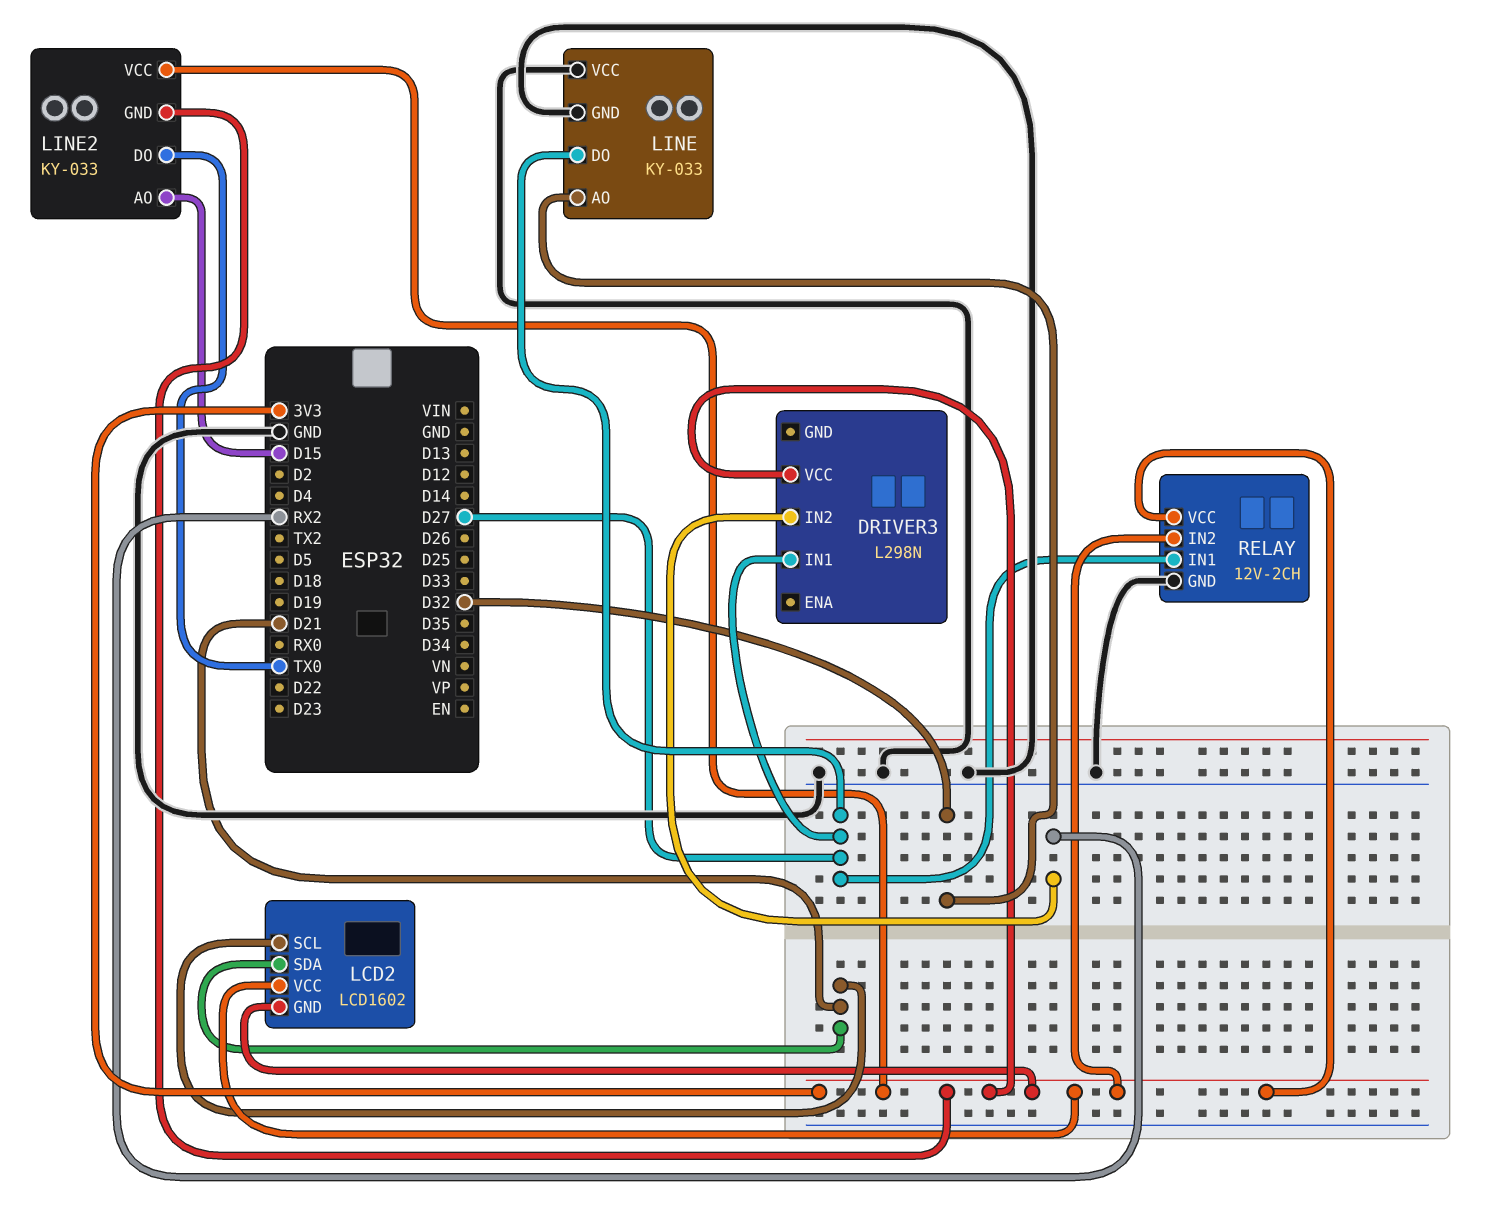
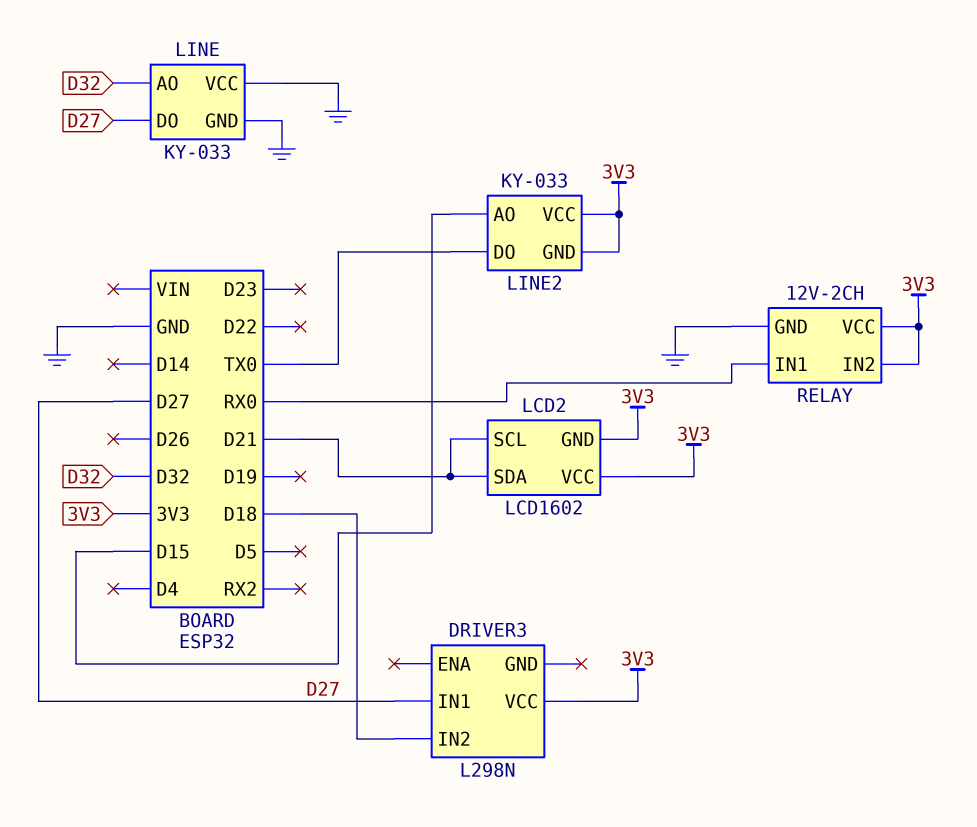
DRIVER3 pin IN2: RX2 -> D18
RELAY pin IN1: D27 -> RX0

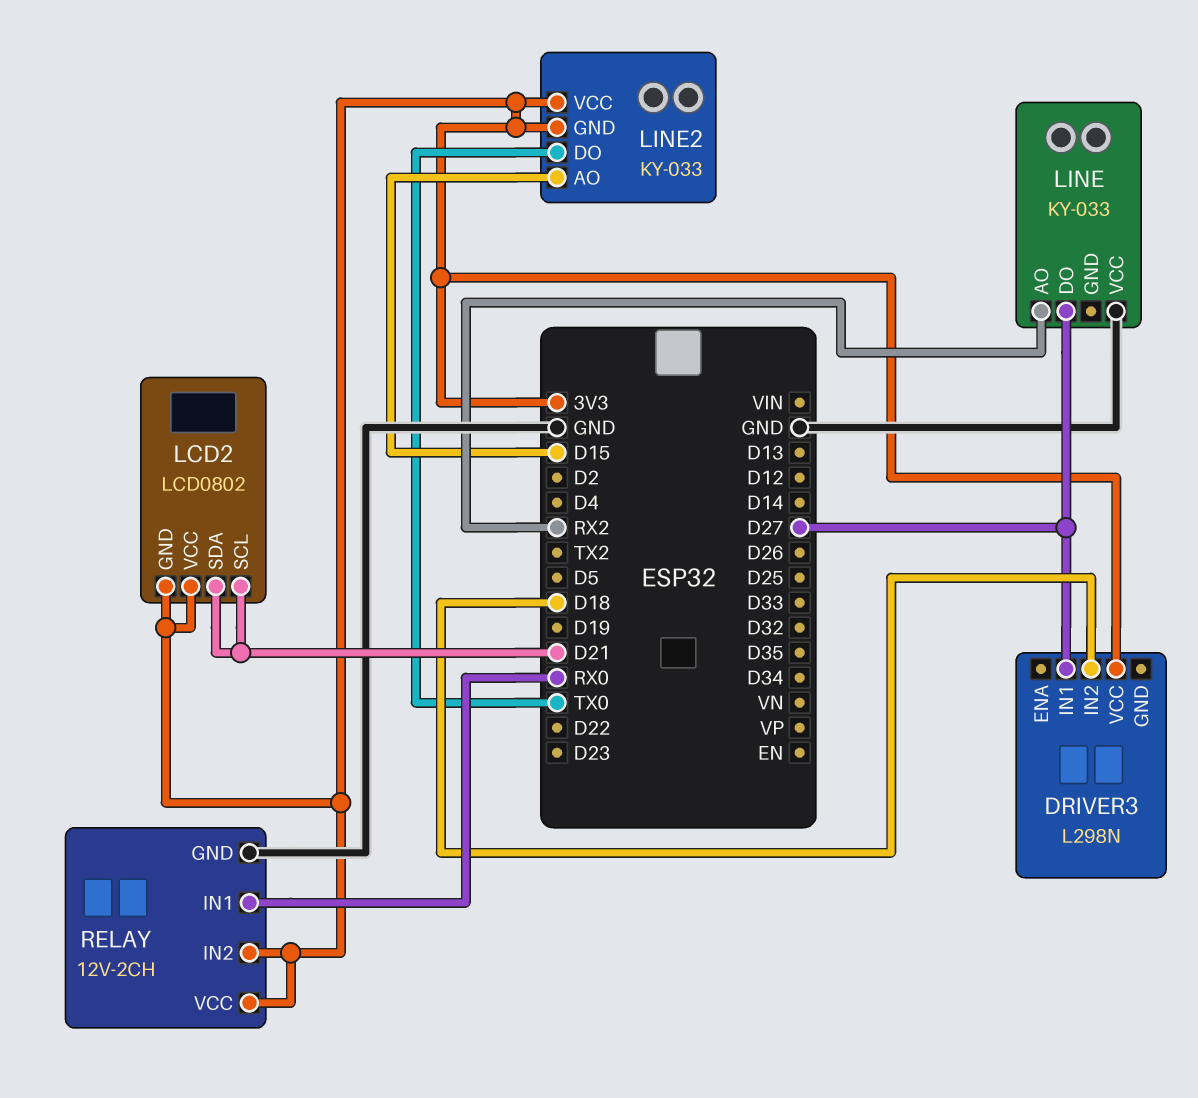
LCD2: LCD1602 -> LCD0802
LINE pin AO: D32 -> RX2
LINE pin GND: GND -> none

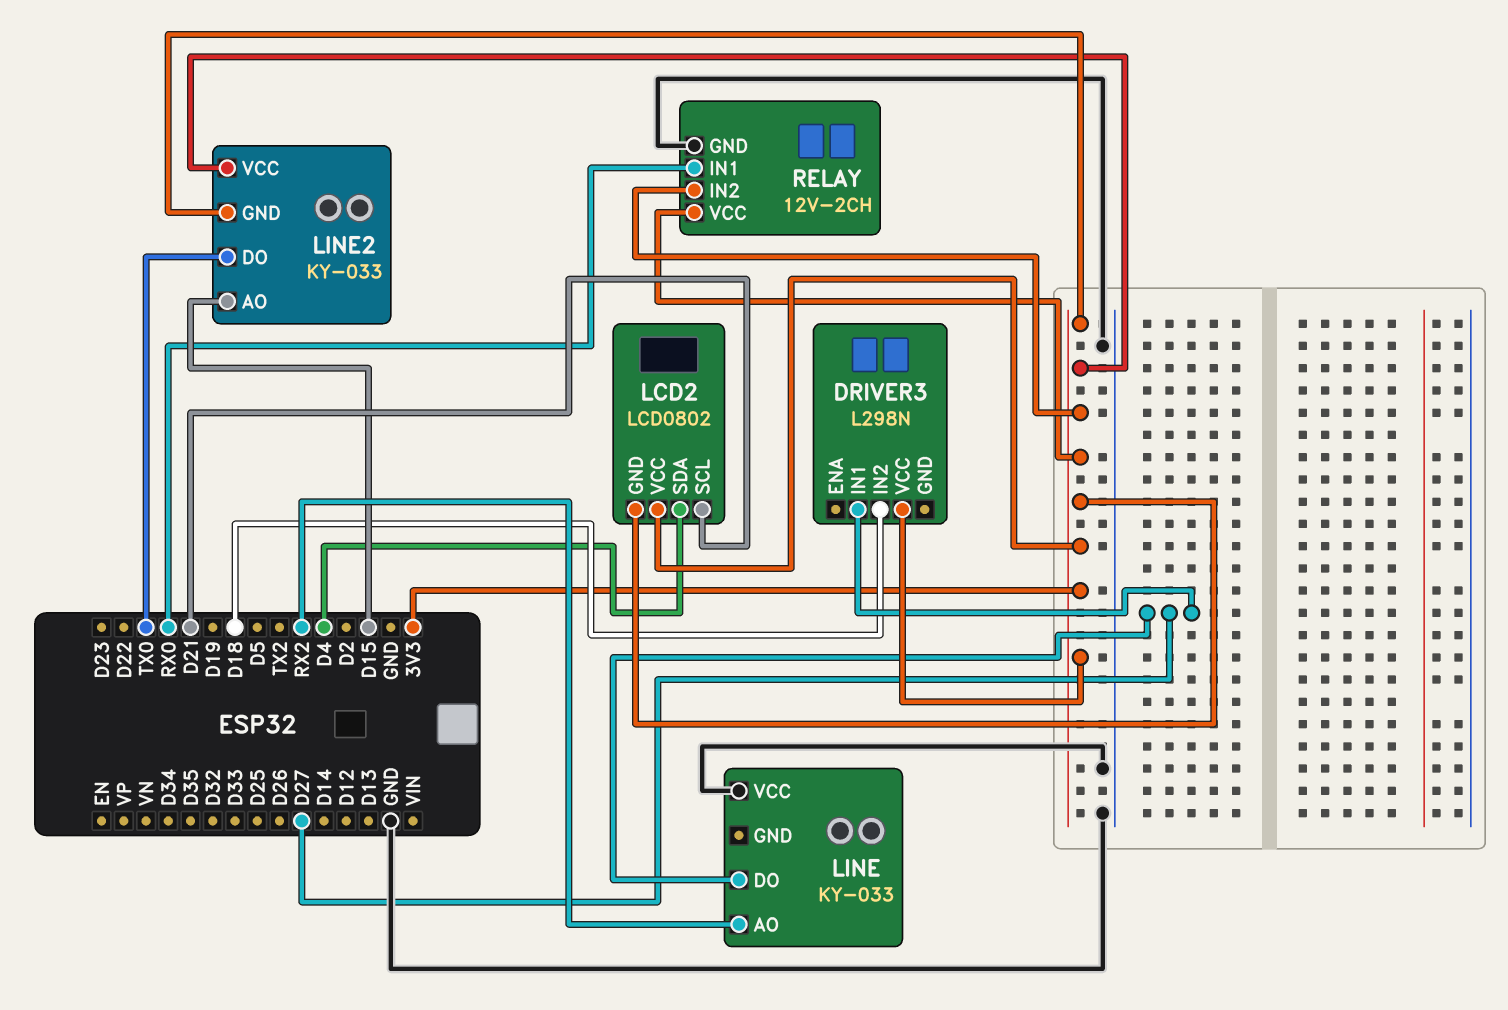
LCD2 pin SDA: D21 -> D4

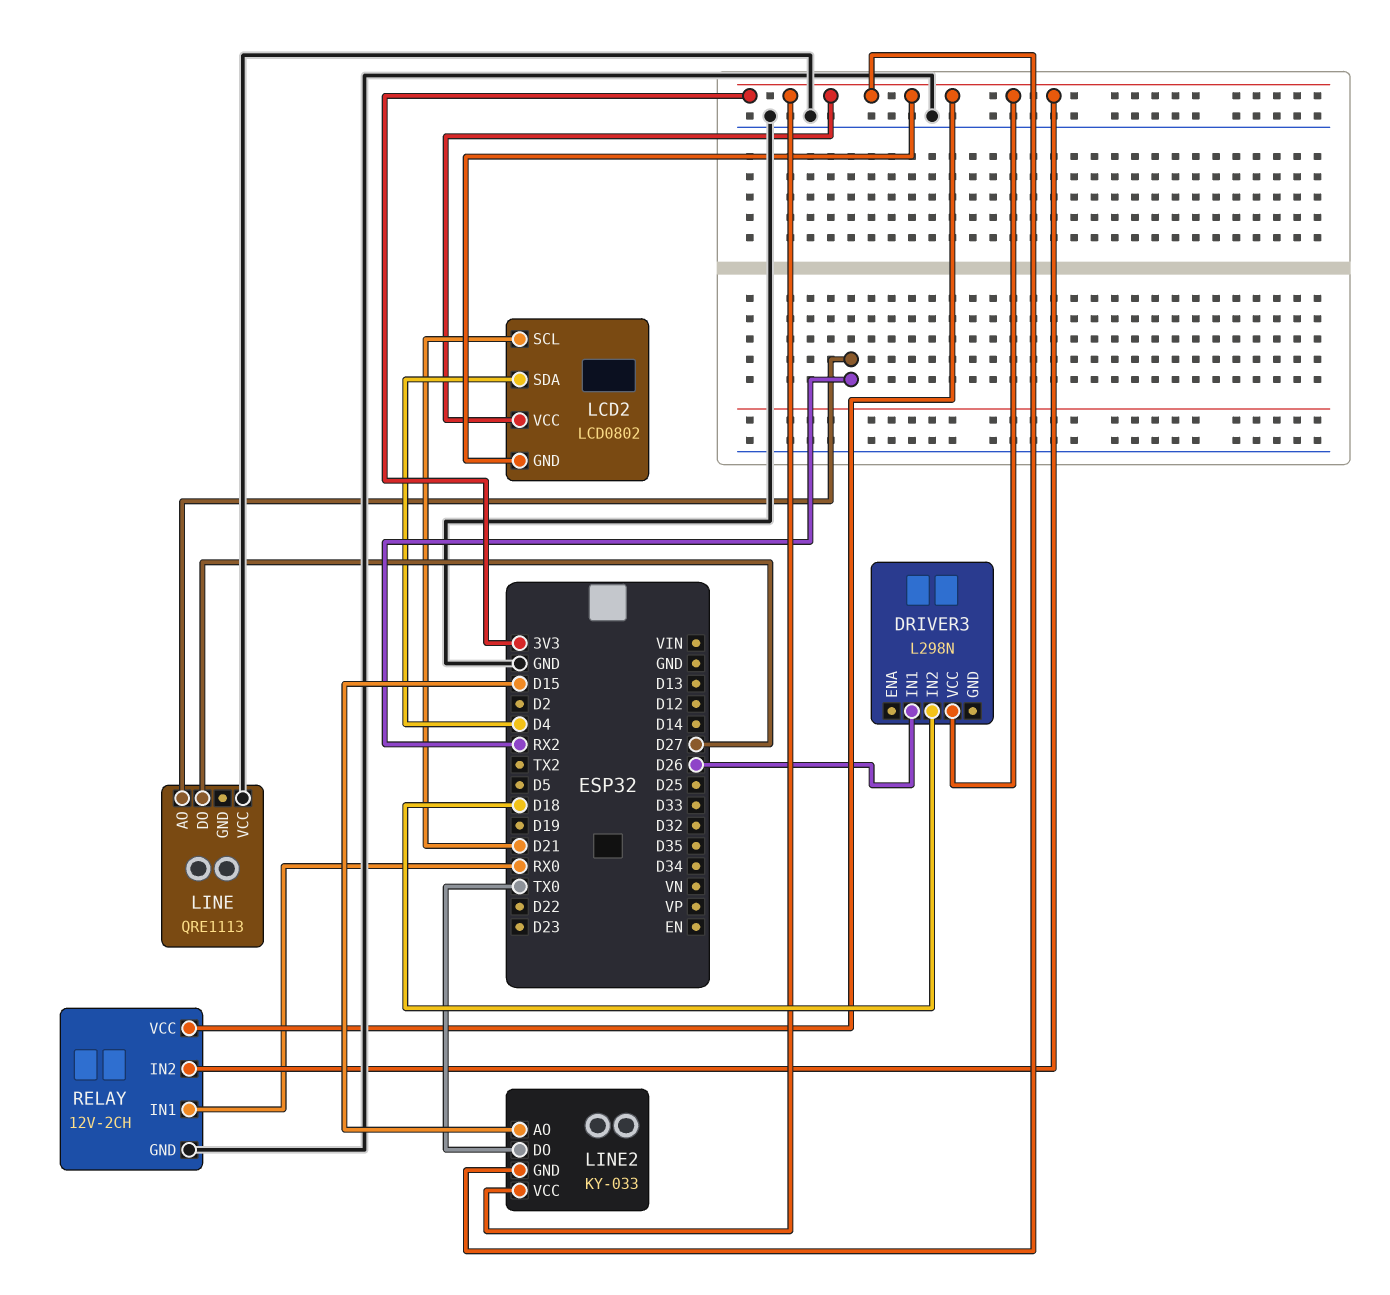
DRIVER3 pin IN1: D27 -> D26
LINE: KY-033 -> QRE1113

